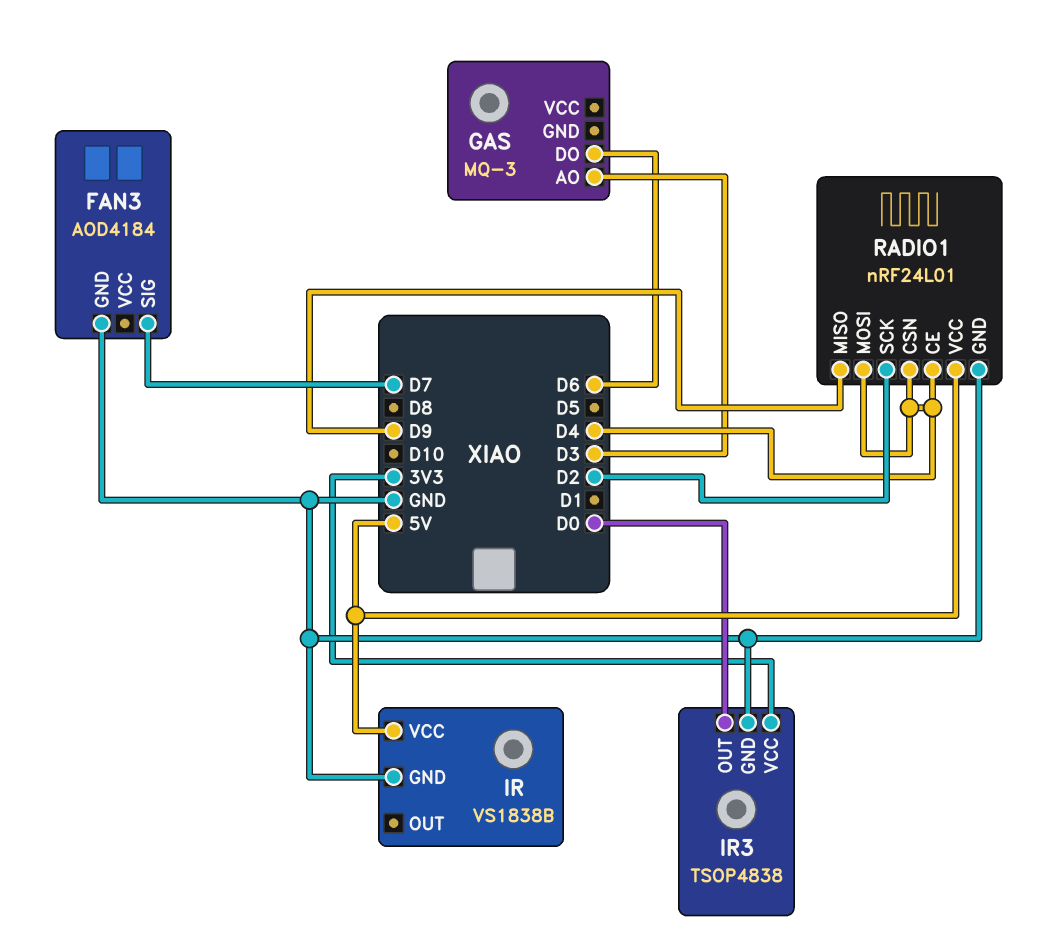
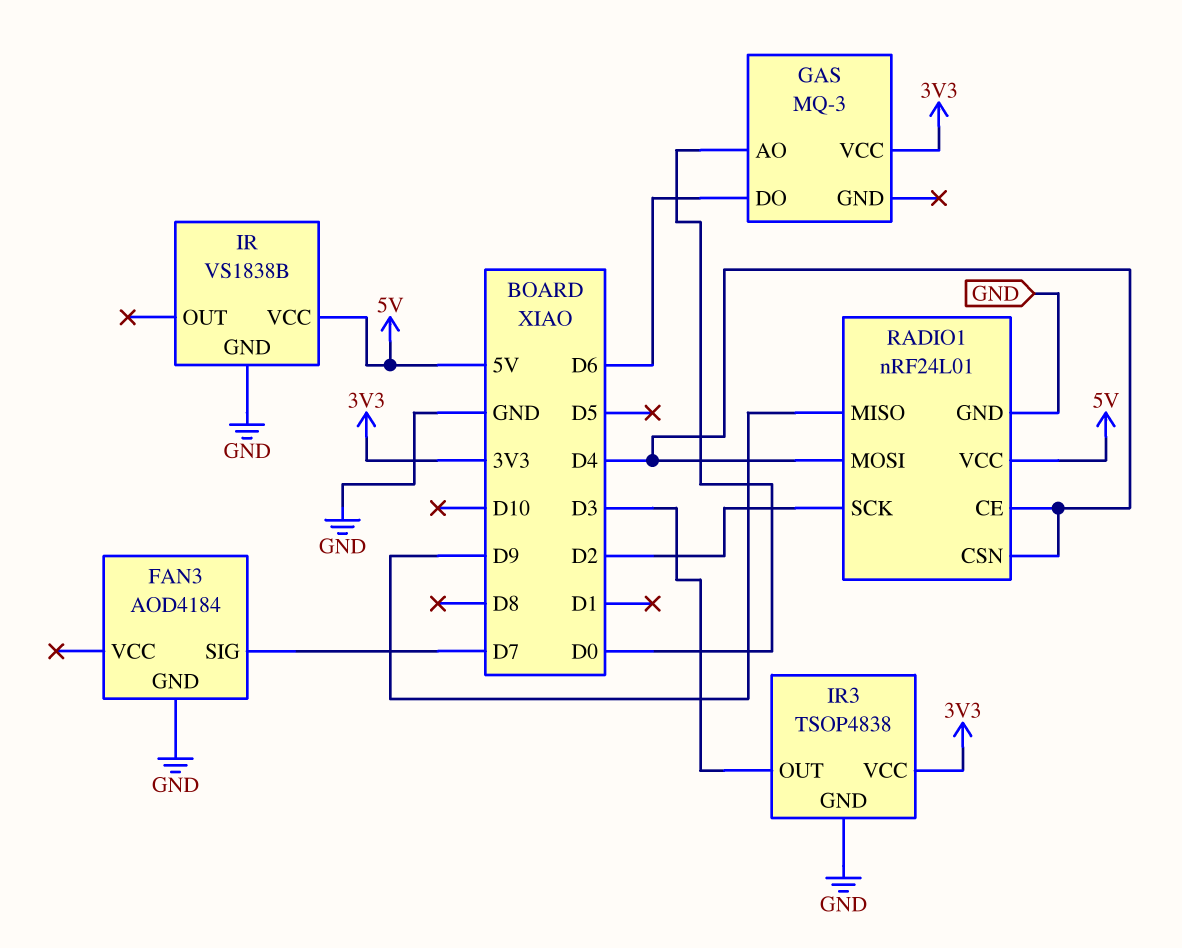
GAS pin AO: D3 -> D0
GAS pin VCC: none -> 3V3
IR3 pin OUT: D0 -> D3

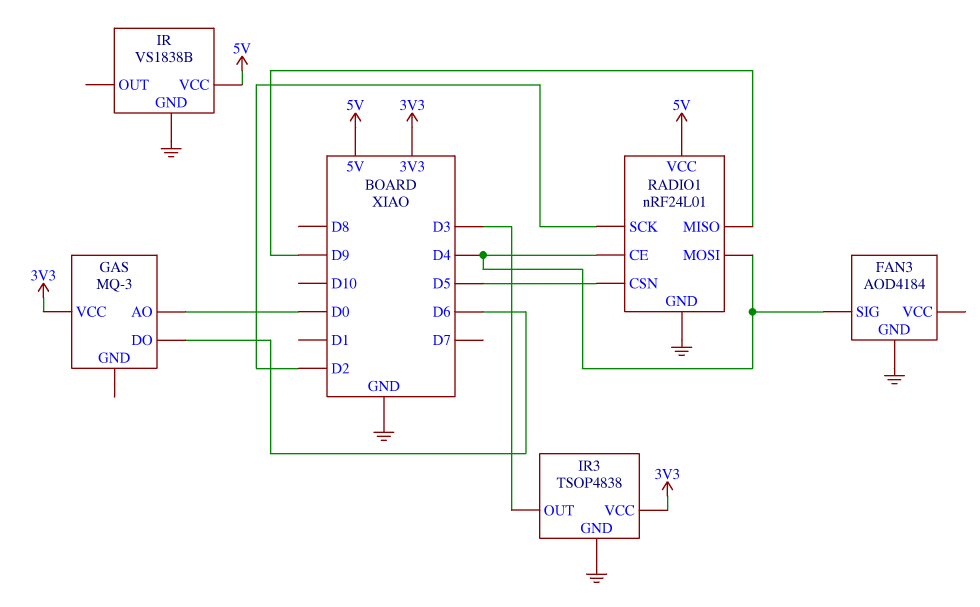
FAN3 pin SIG: D7 -> D4
RADIO1 pin CSN: D4 -> D5

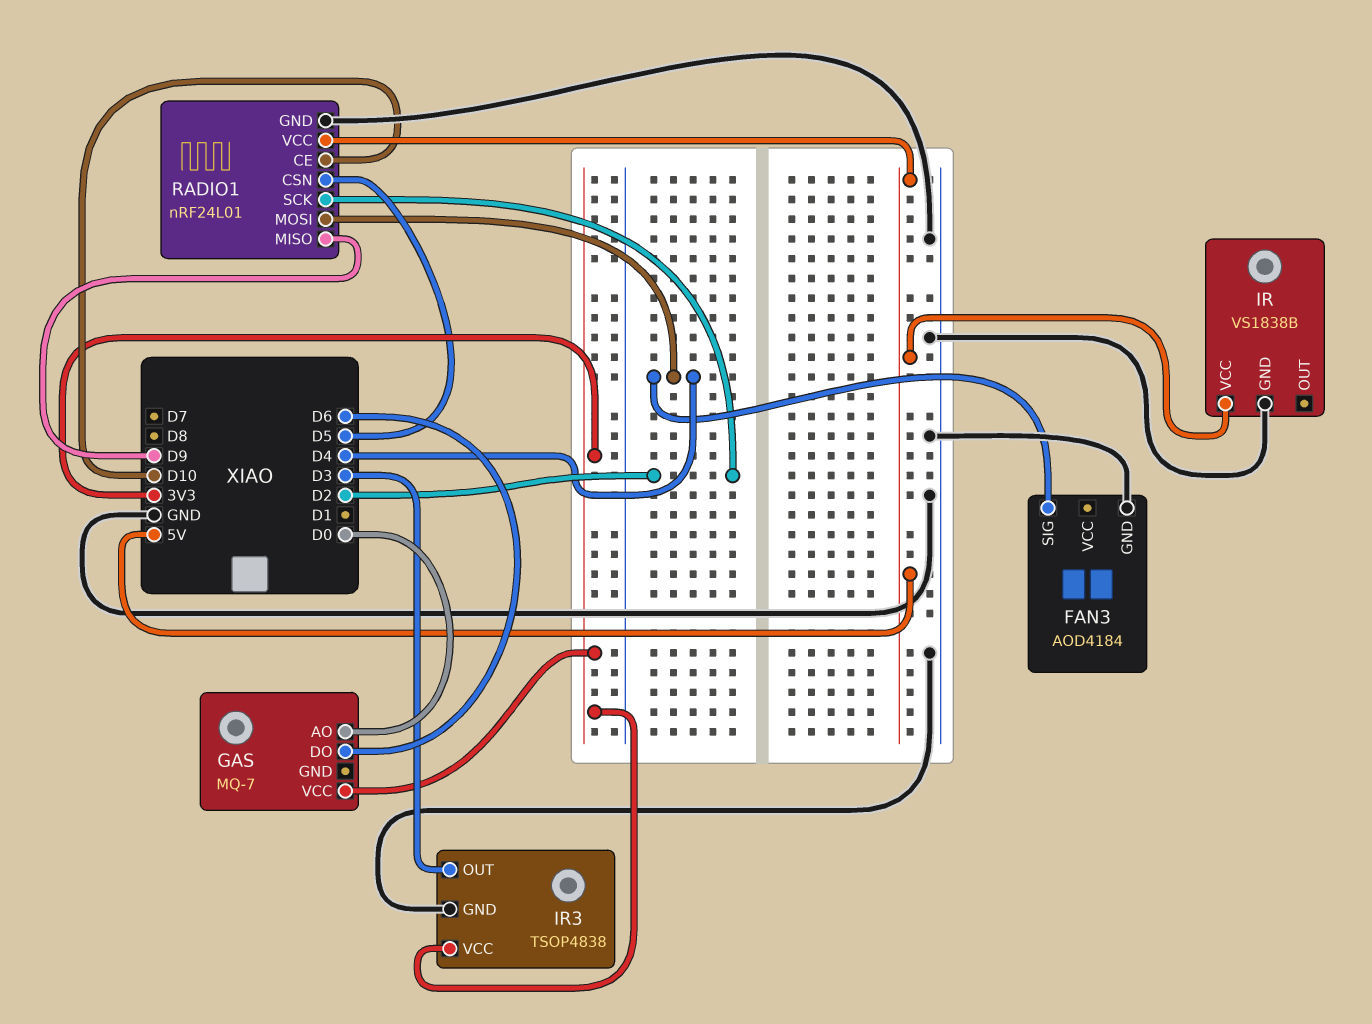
GAS: MQ-3 -> MQ-7
RADIO1 pin CE: D4 -> D10

